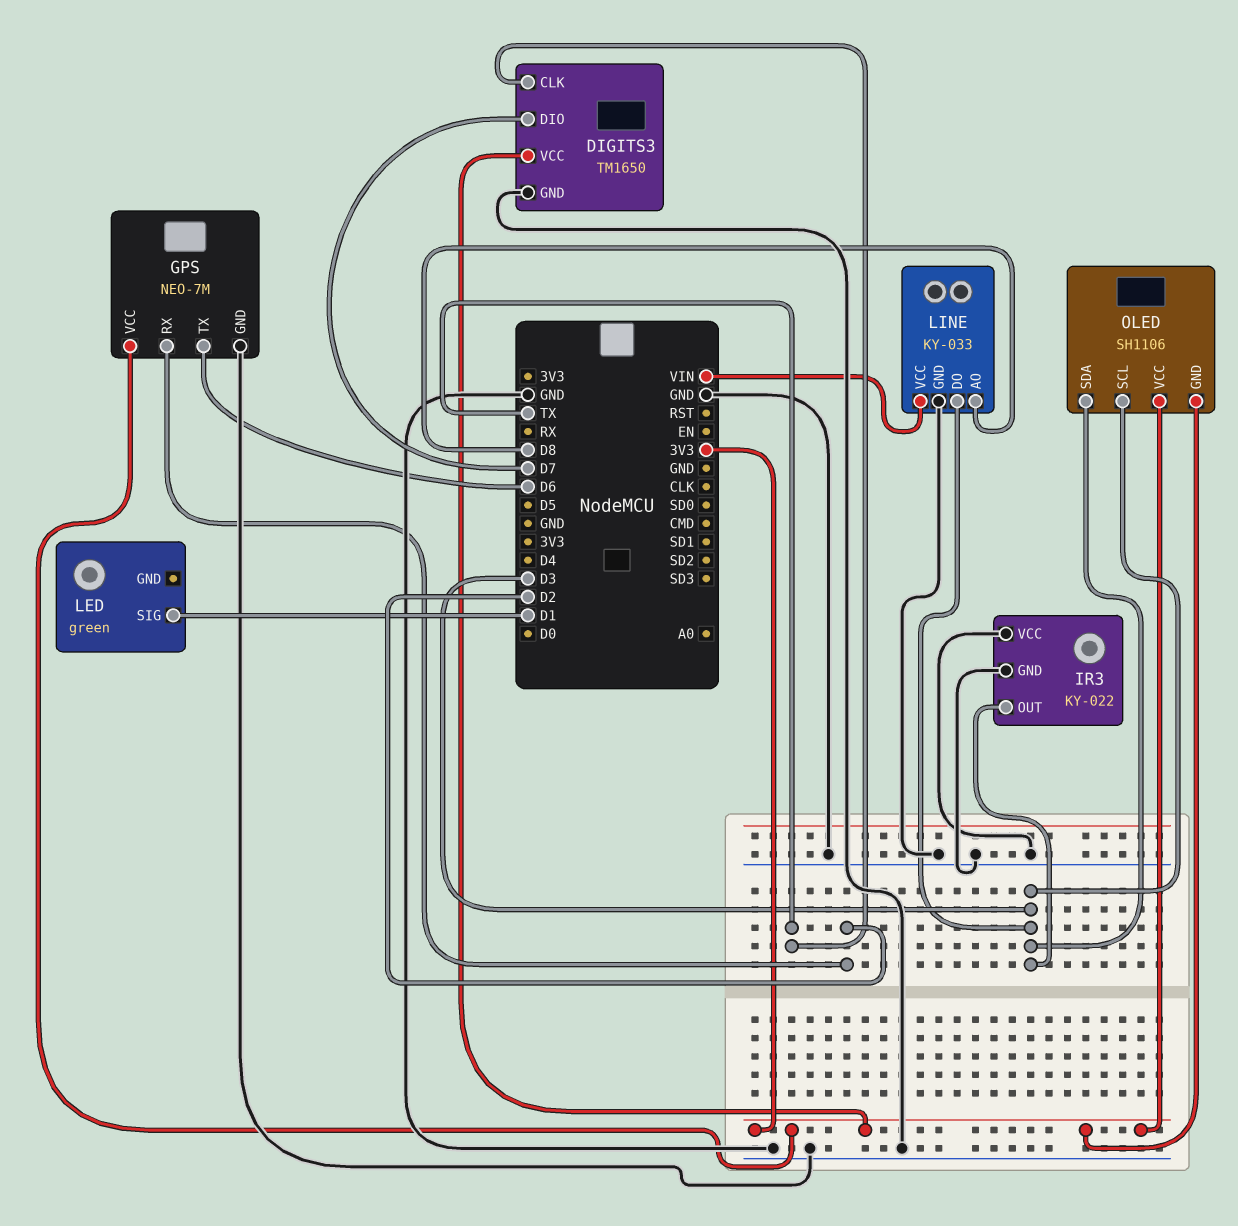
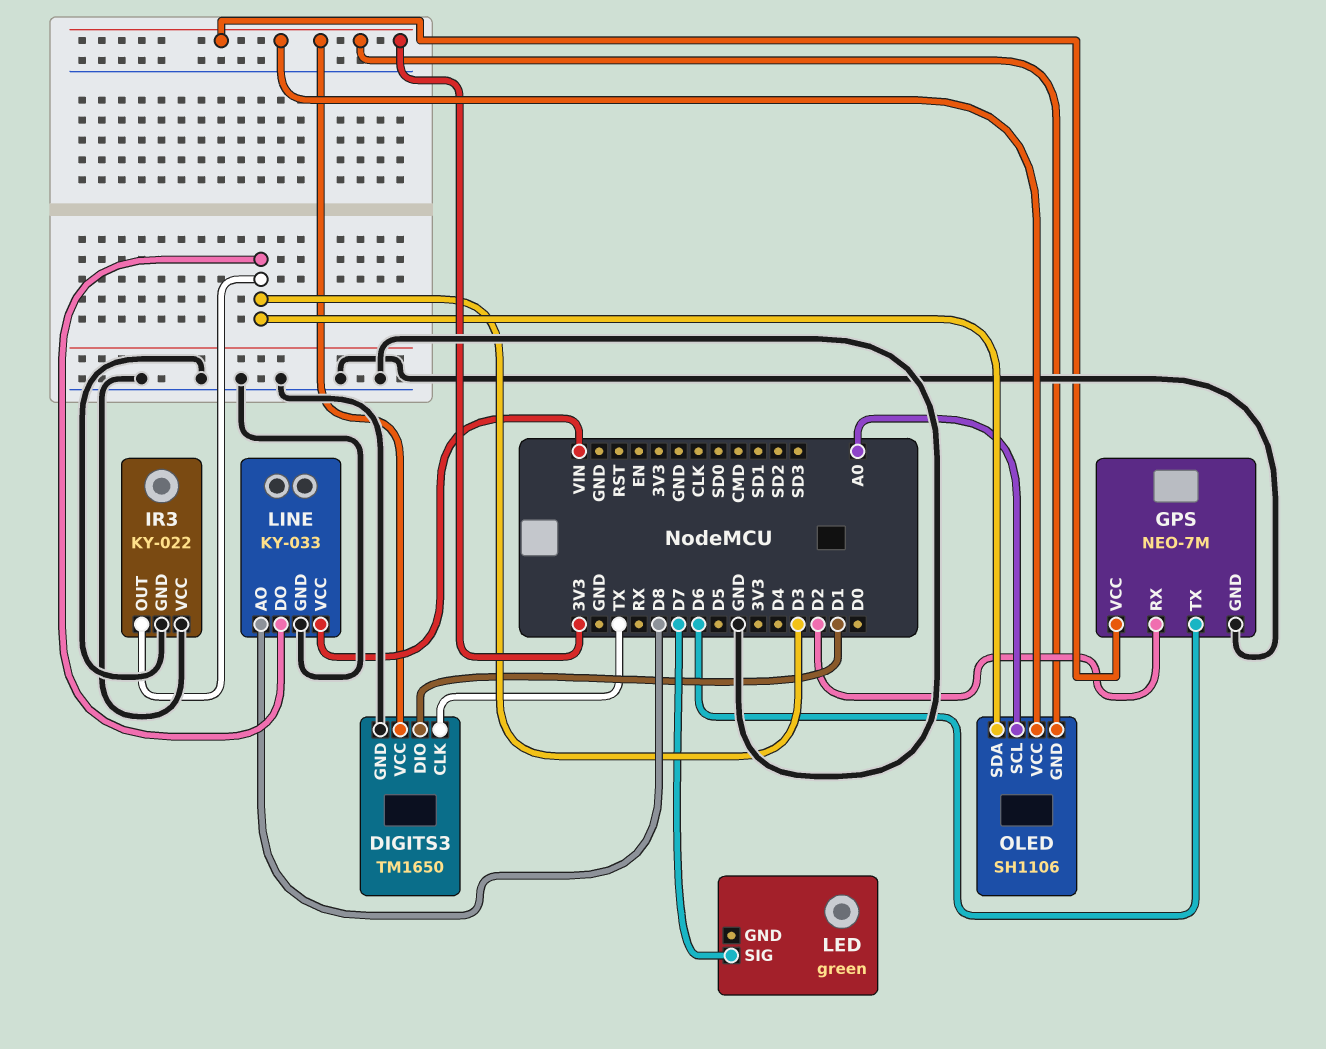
DIGITS3 pin DIO: D7 -> D1
LED pin SIG: D1 -> D7
OLED pin SCL: D3 -> A0

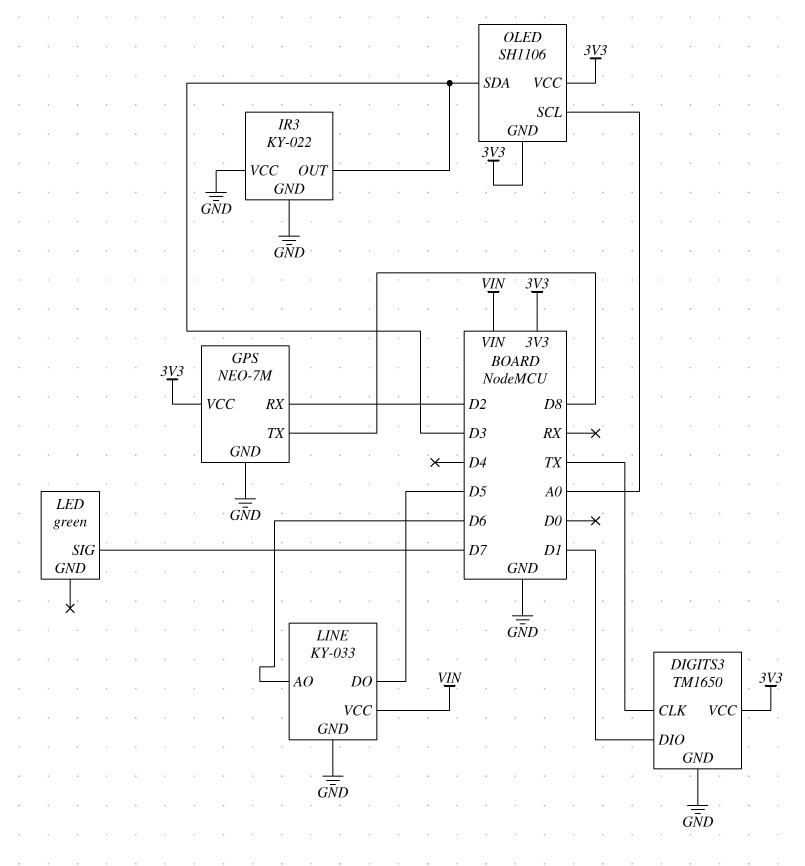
GPS pin TX: D6 -> D8
LINE pin AO: D8 -> D6
LINE pin DO: D3 -> D5

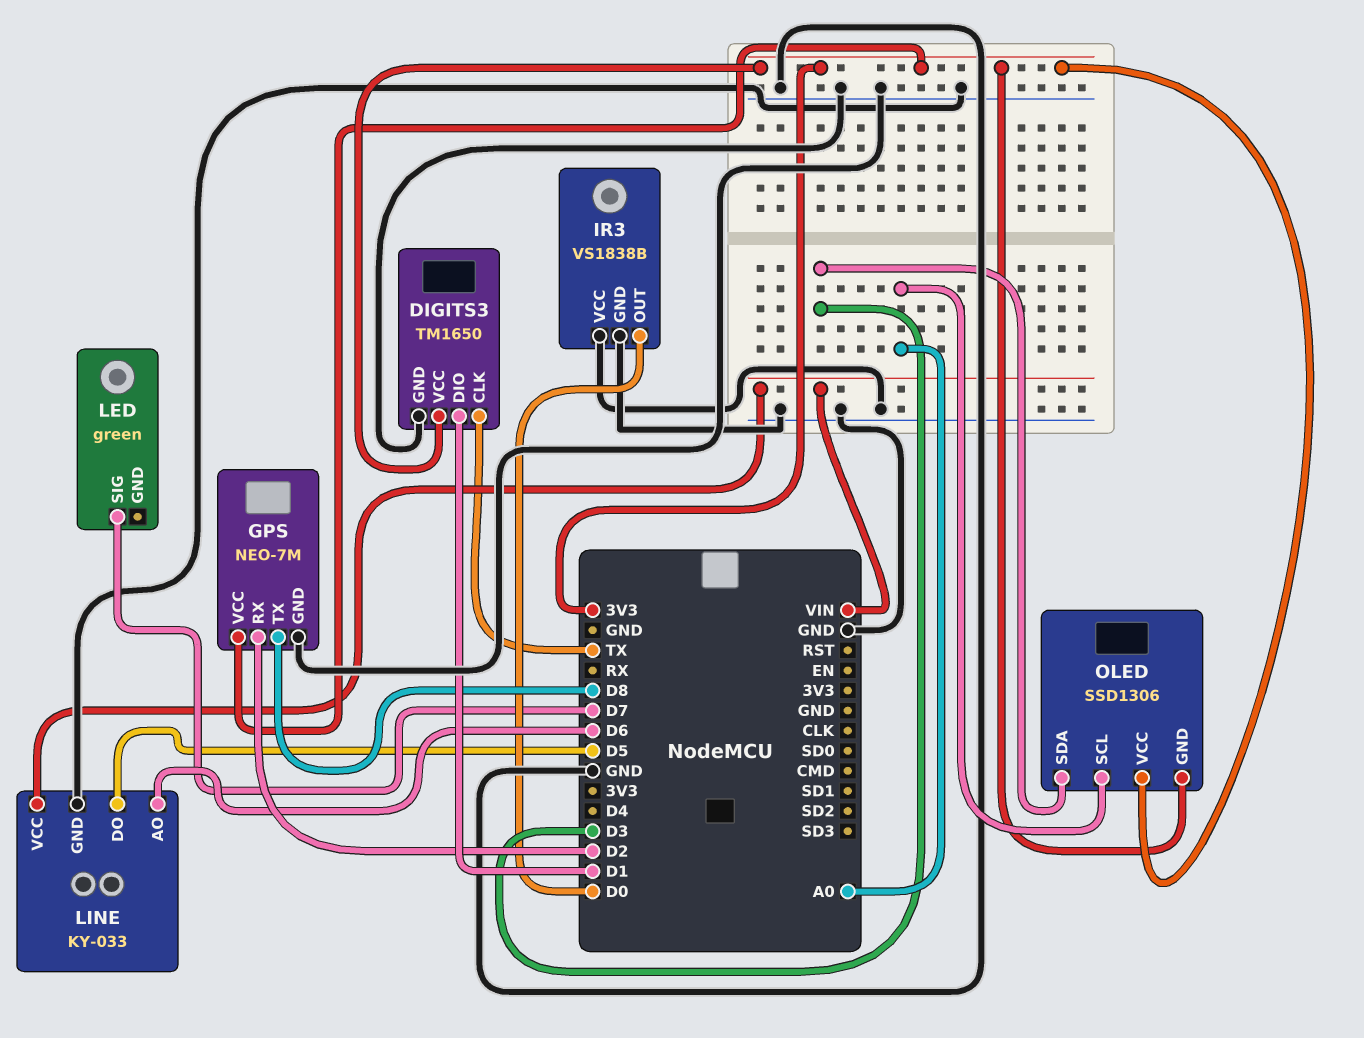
IR3: KY-022 -> VS1838B
IR3 pin OUT: D3 -> D0
OLED: SH1106 -> SSD1306

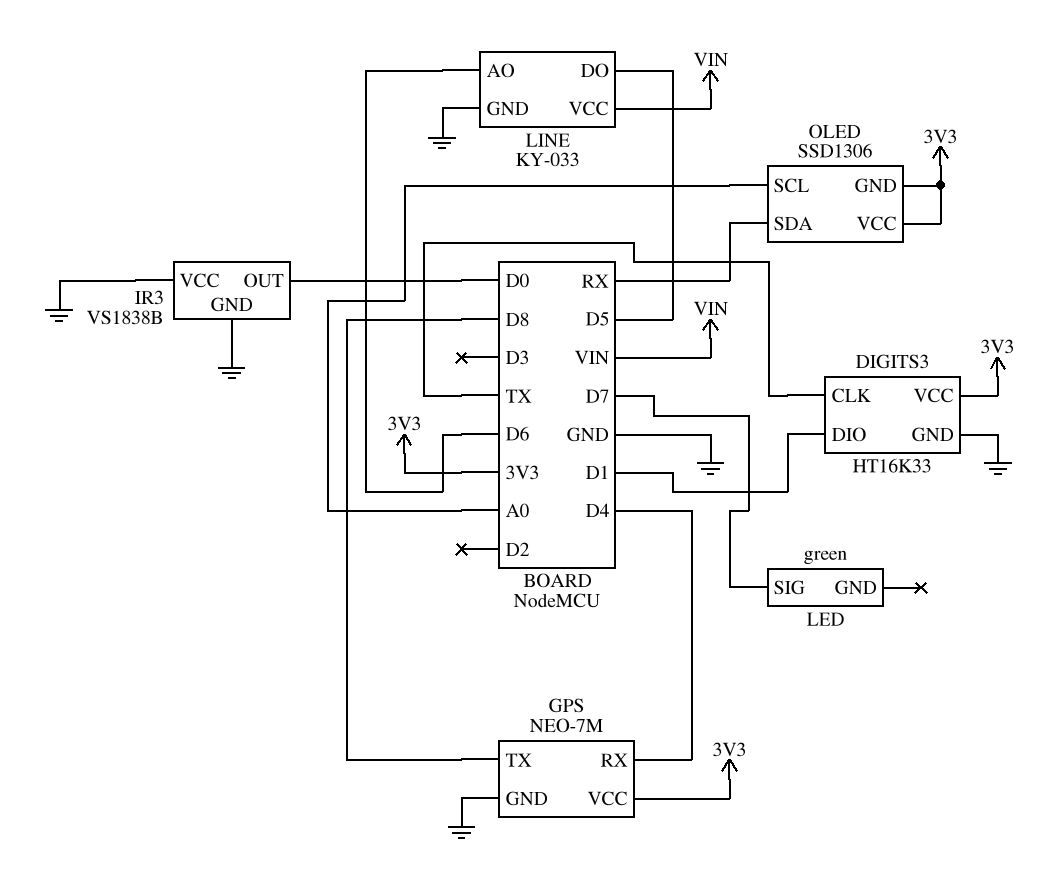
DIGITS3: TM1650 -> HT16K33
GPS pin RX: D2 -> D4
OLED pin SDA: D3 -> RX

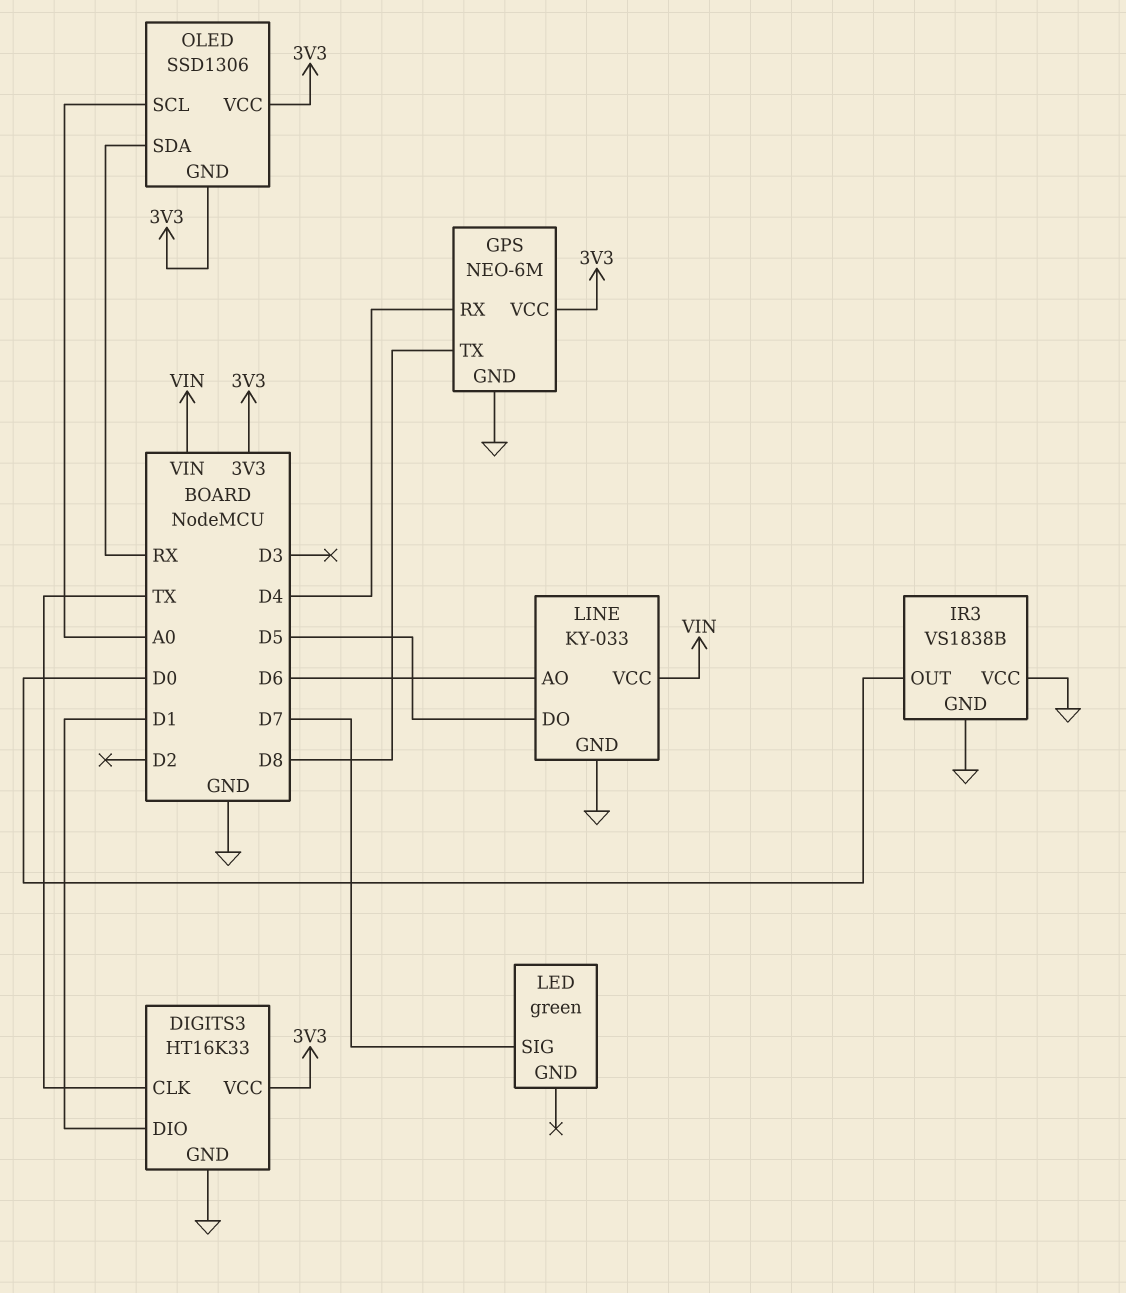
GPS: NEO-7M -> NEO-6M

